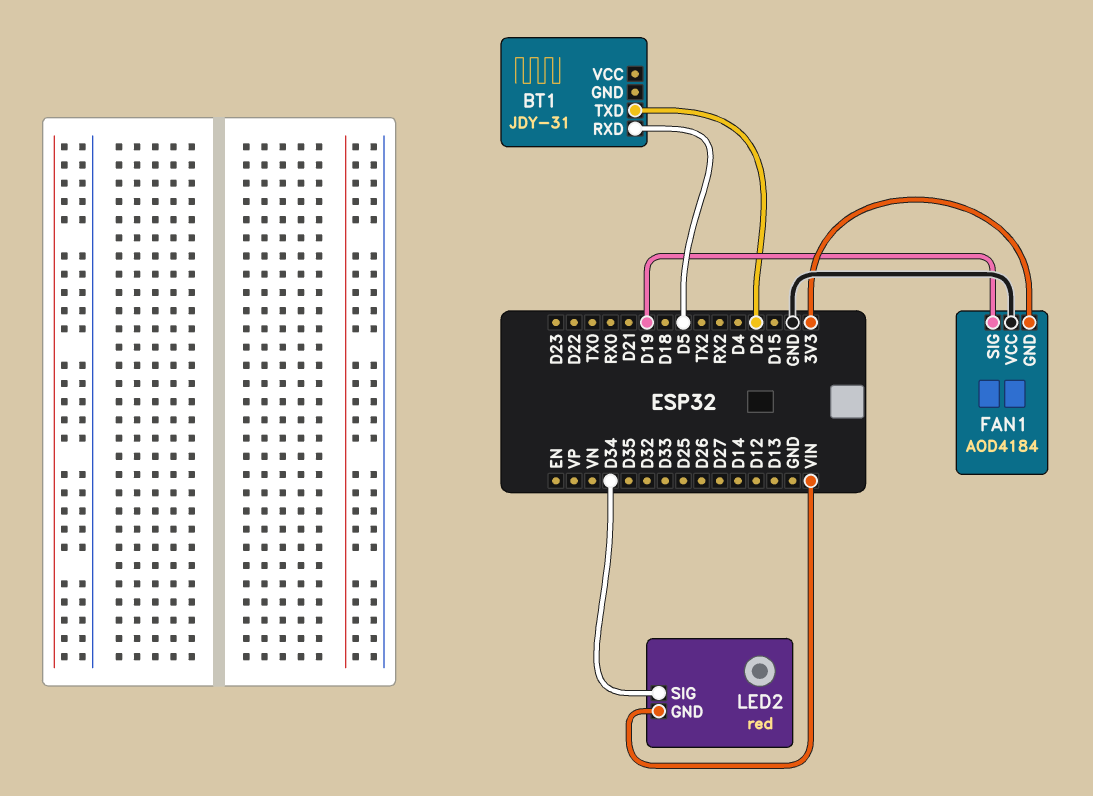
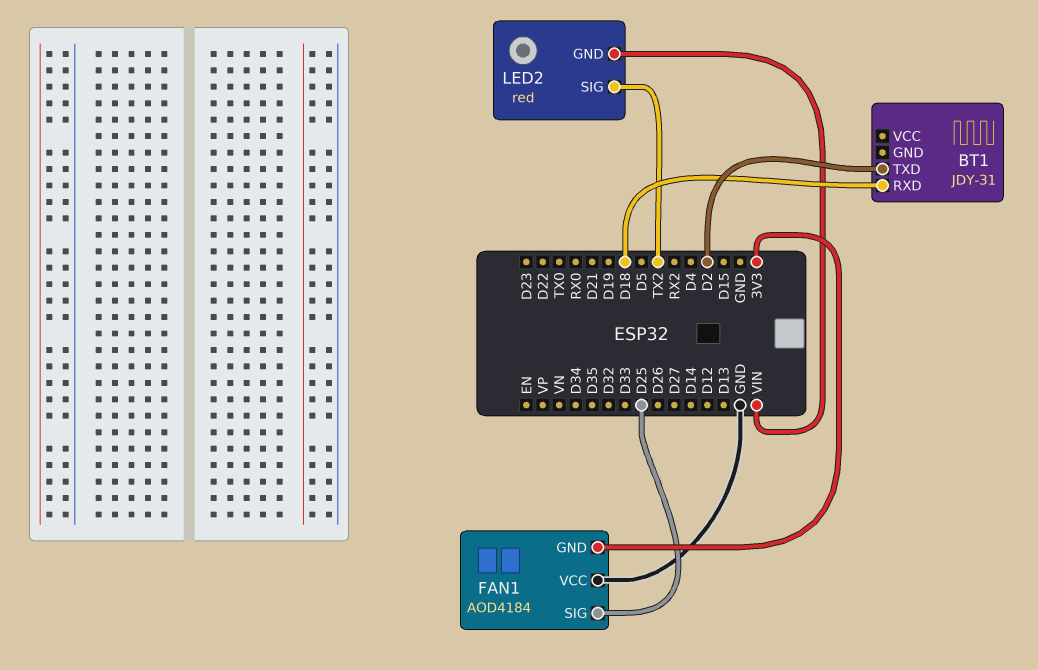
BT1 pin RXD: D5 -> D18
FAN1 pin SIG: D19 -> D25
LED2 pin SIG: D34 -> TX2

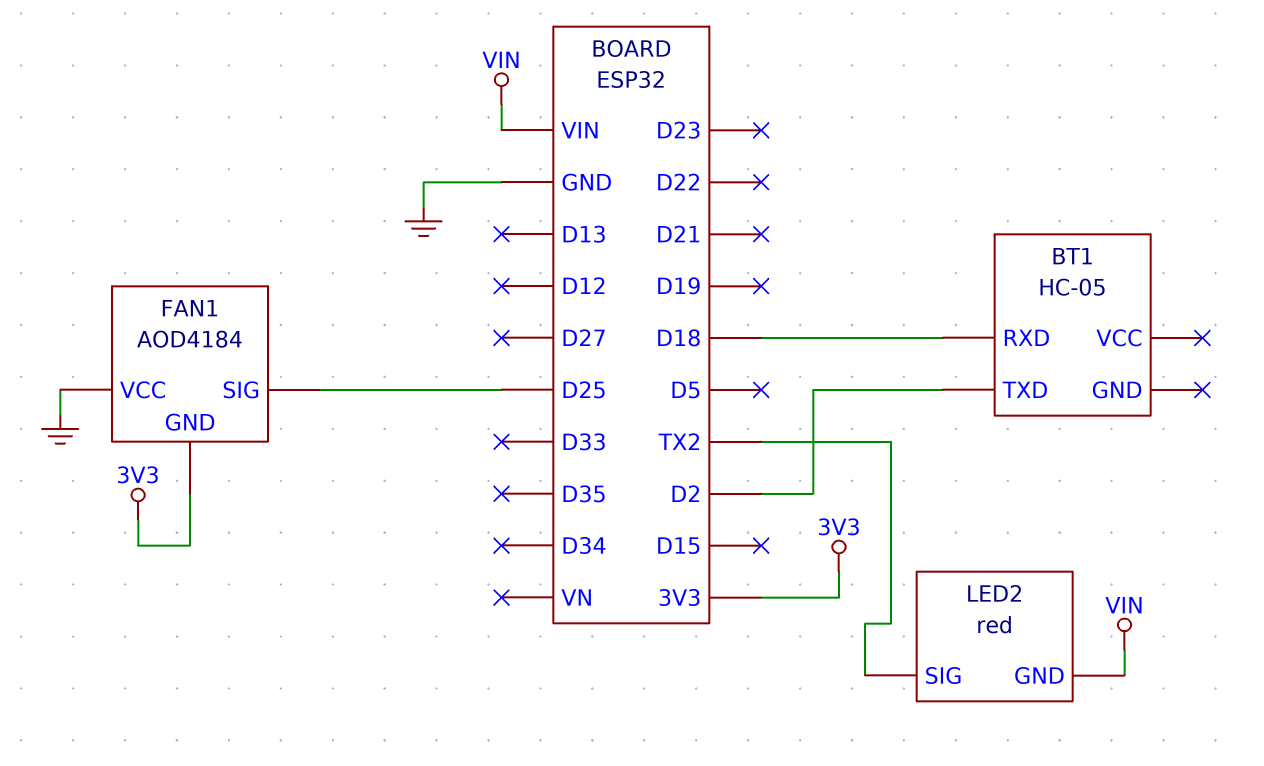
BT1: JDY-31 -> HC-05

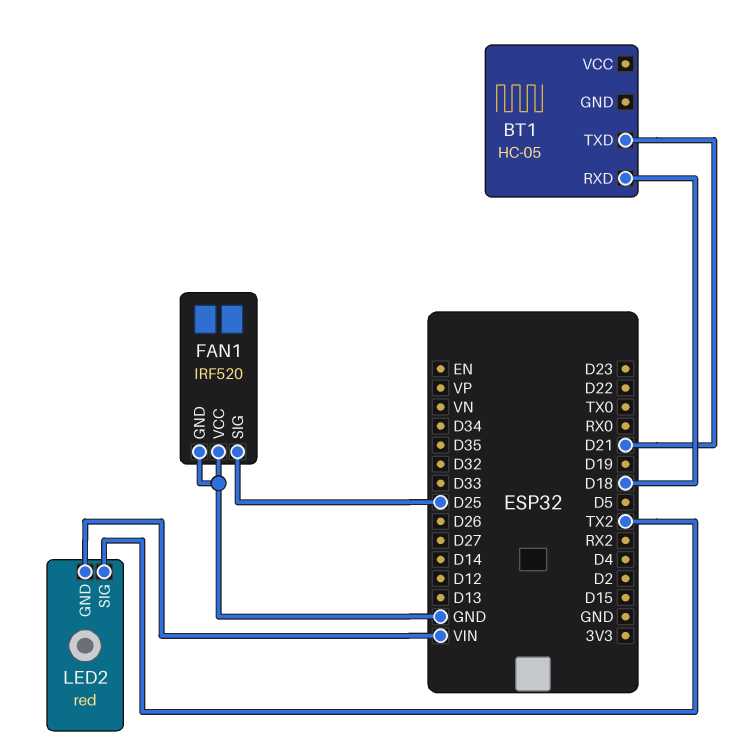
BT1 pin TXD: D2 -> D21
FAN1: AOD4184 -> IRF520
FAN1 pin GND: 3V3 -> GND

